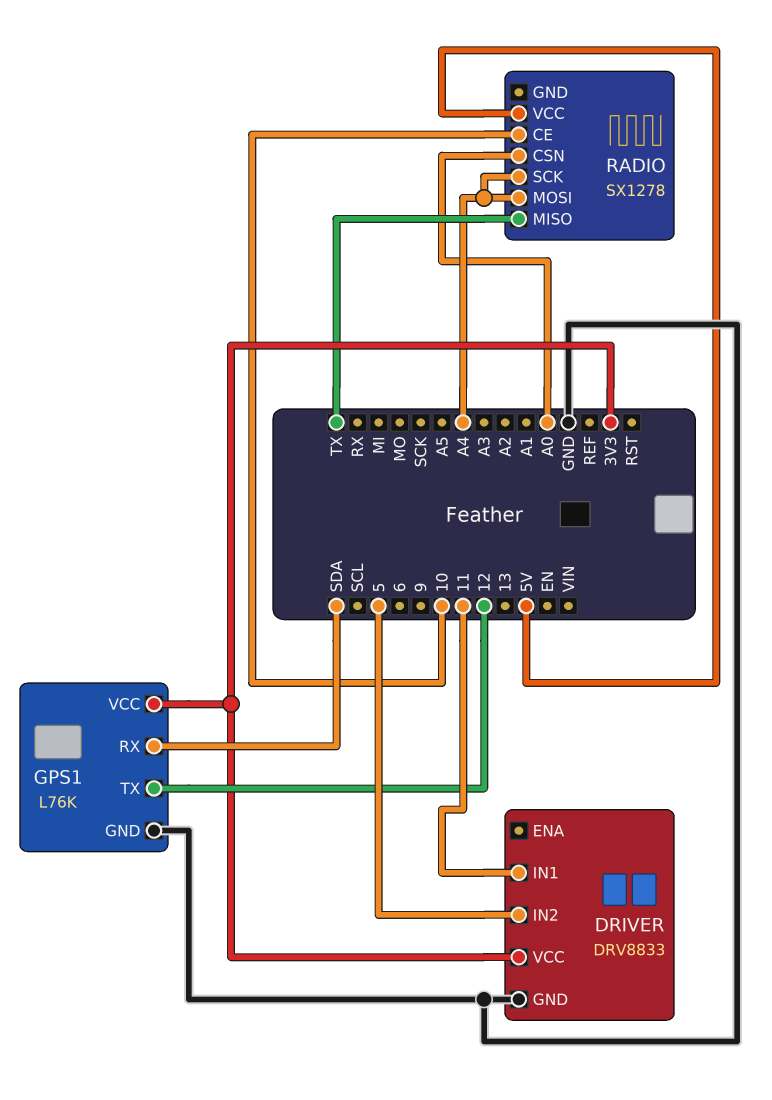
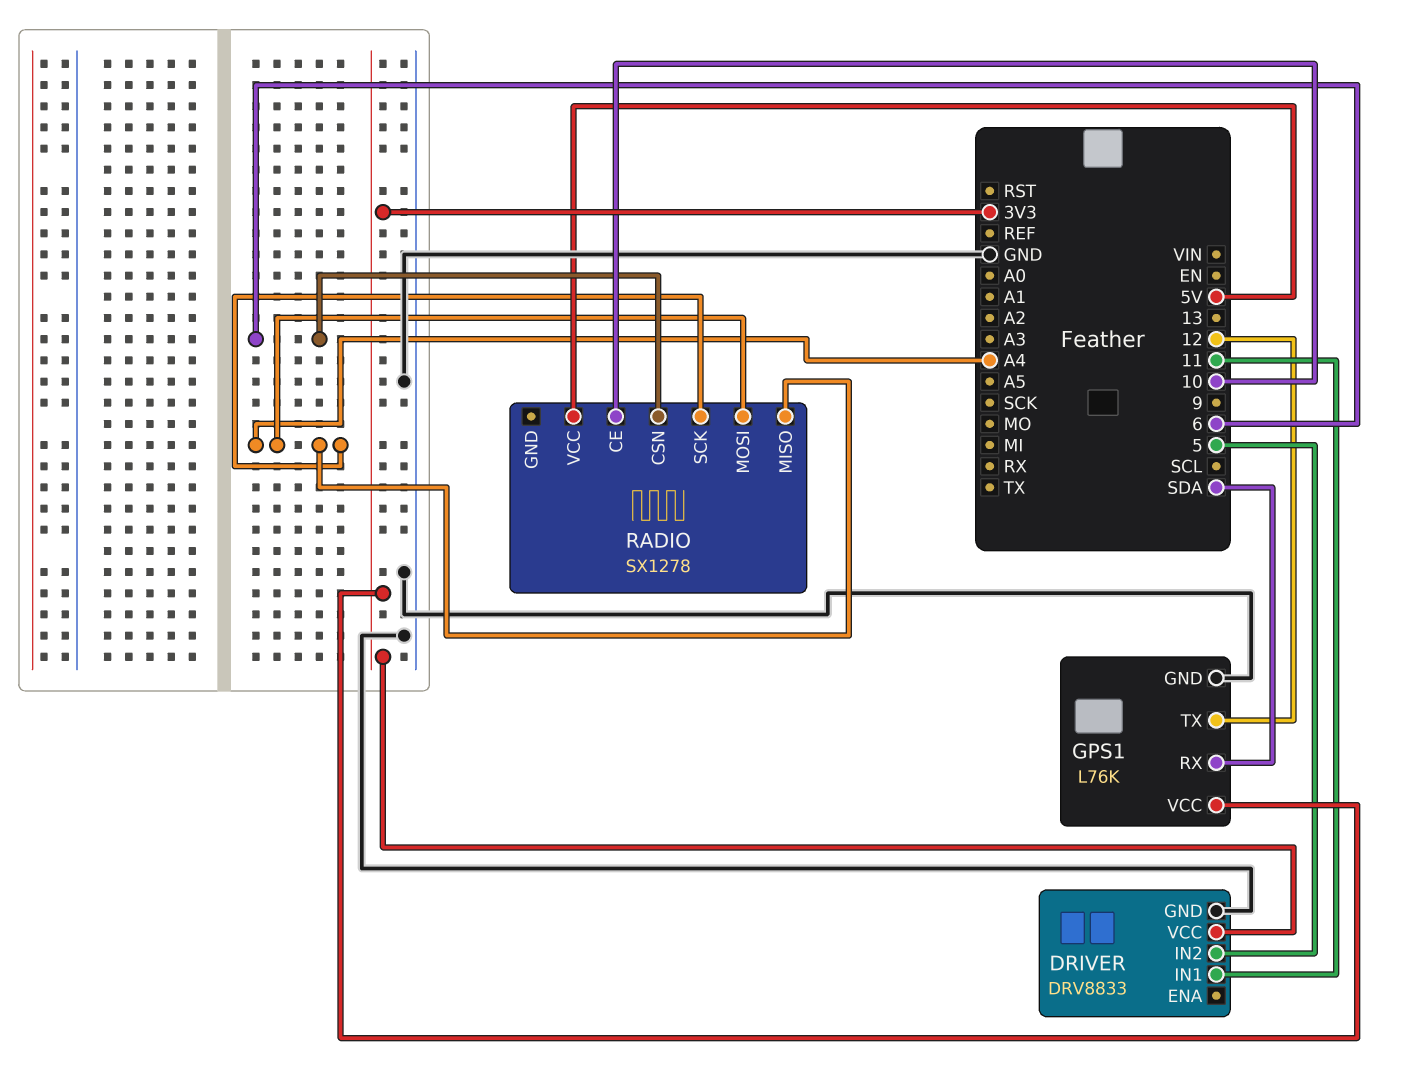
RADIO pin CSN: A0 -> 6
RADIO pin MISO: TX -> A4

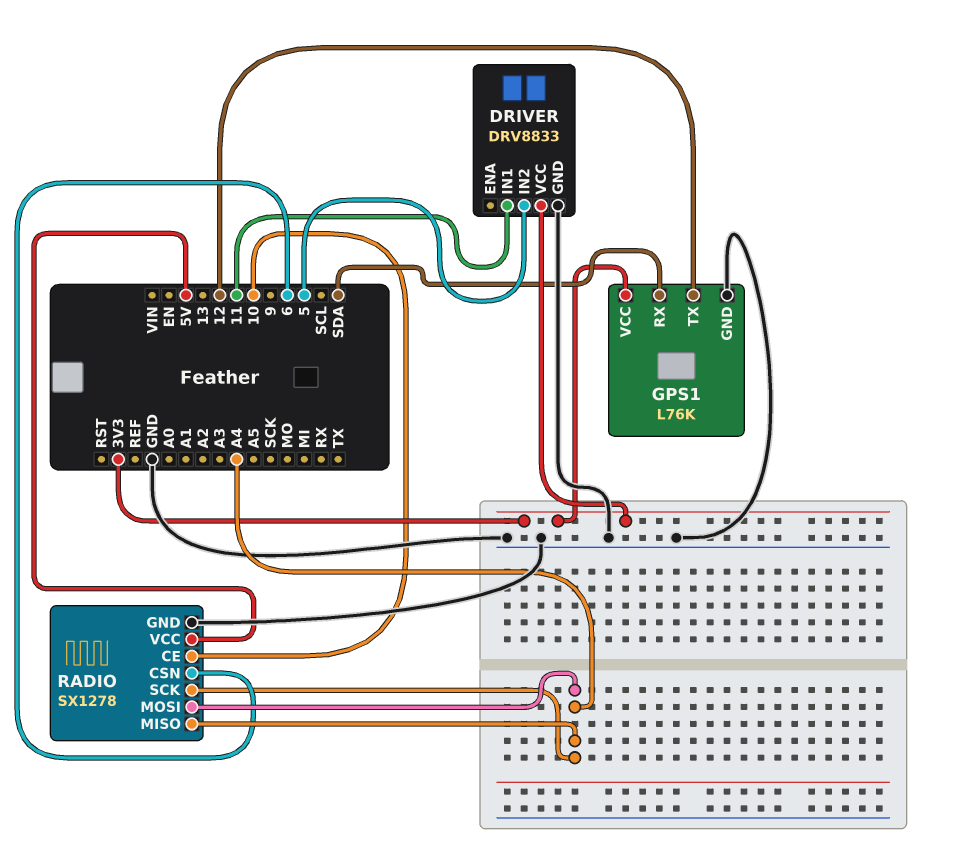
RADIO pin GND: none -> GND

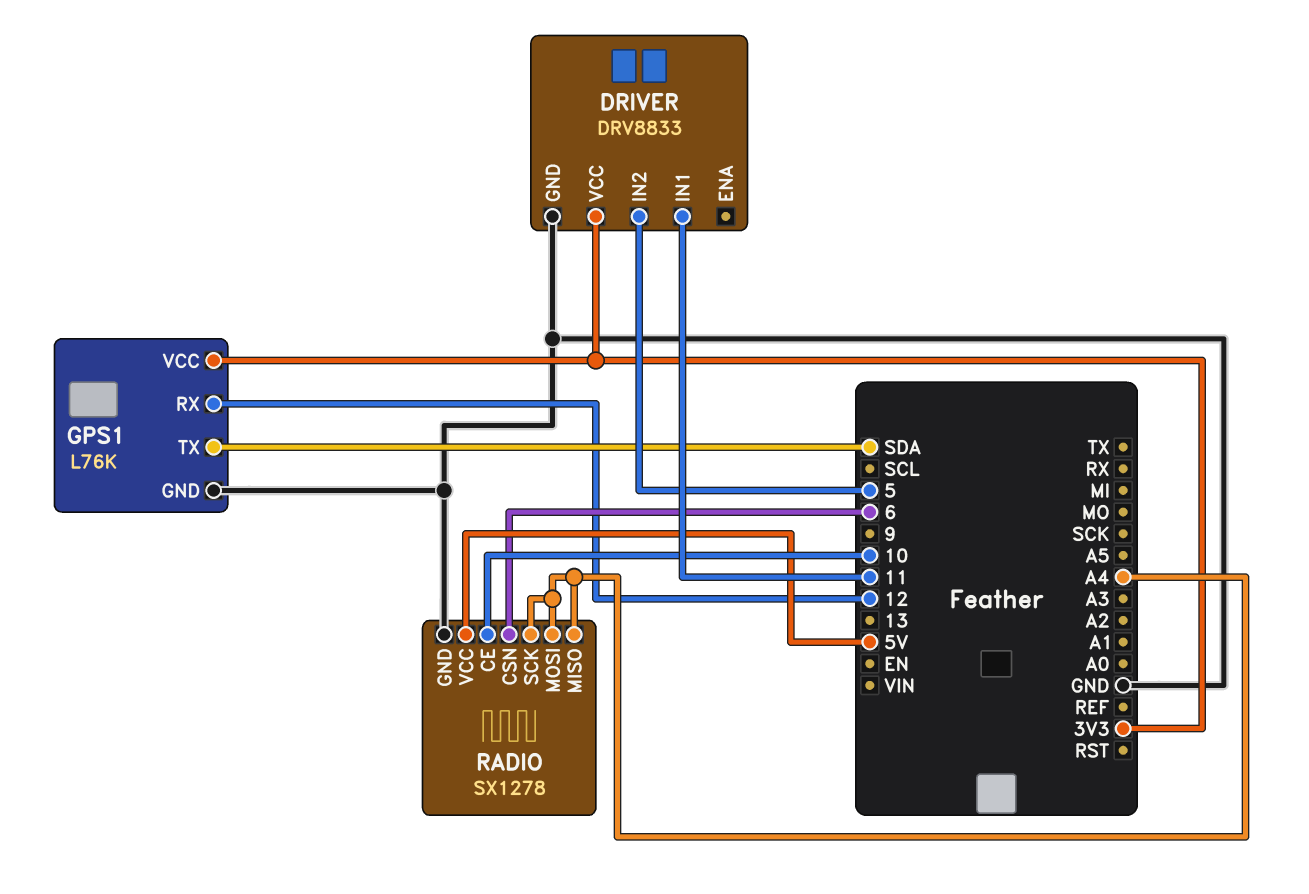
GPS1 pin RX: SDA -> 12
GPS1 pin TX: 12 -> SDA

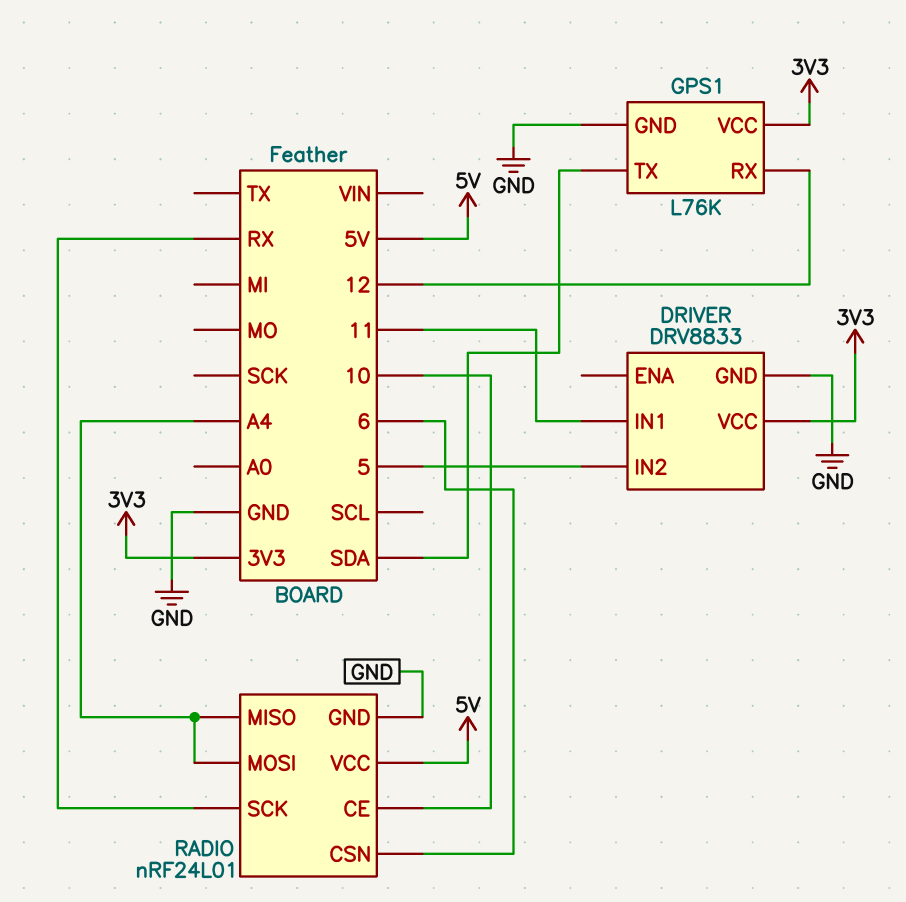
RADIO: SX1278 -> nRF24L01
RADIO pin SCK: A4 -> RX

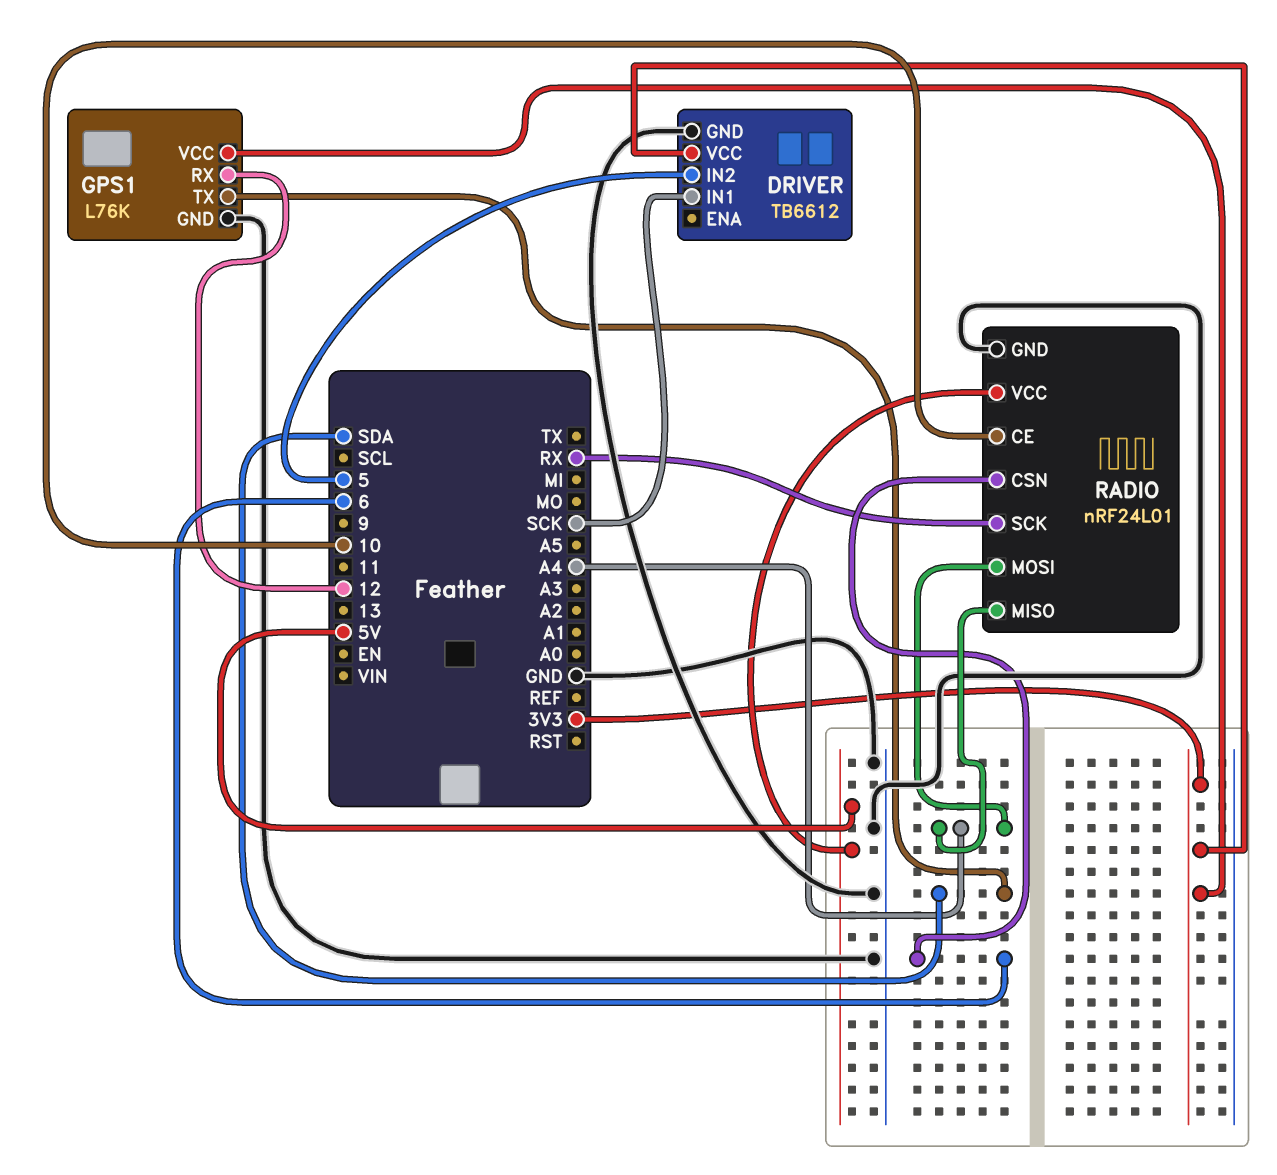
DRIVER: DRV8833 -> TB6612
DRIVER pin IN1: 11 -> SCK

